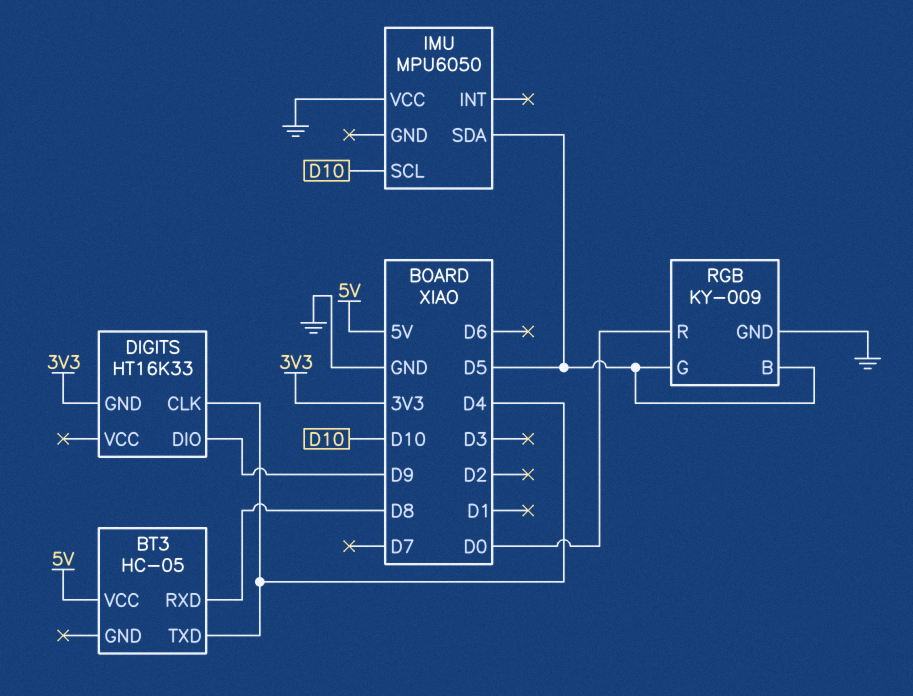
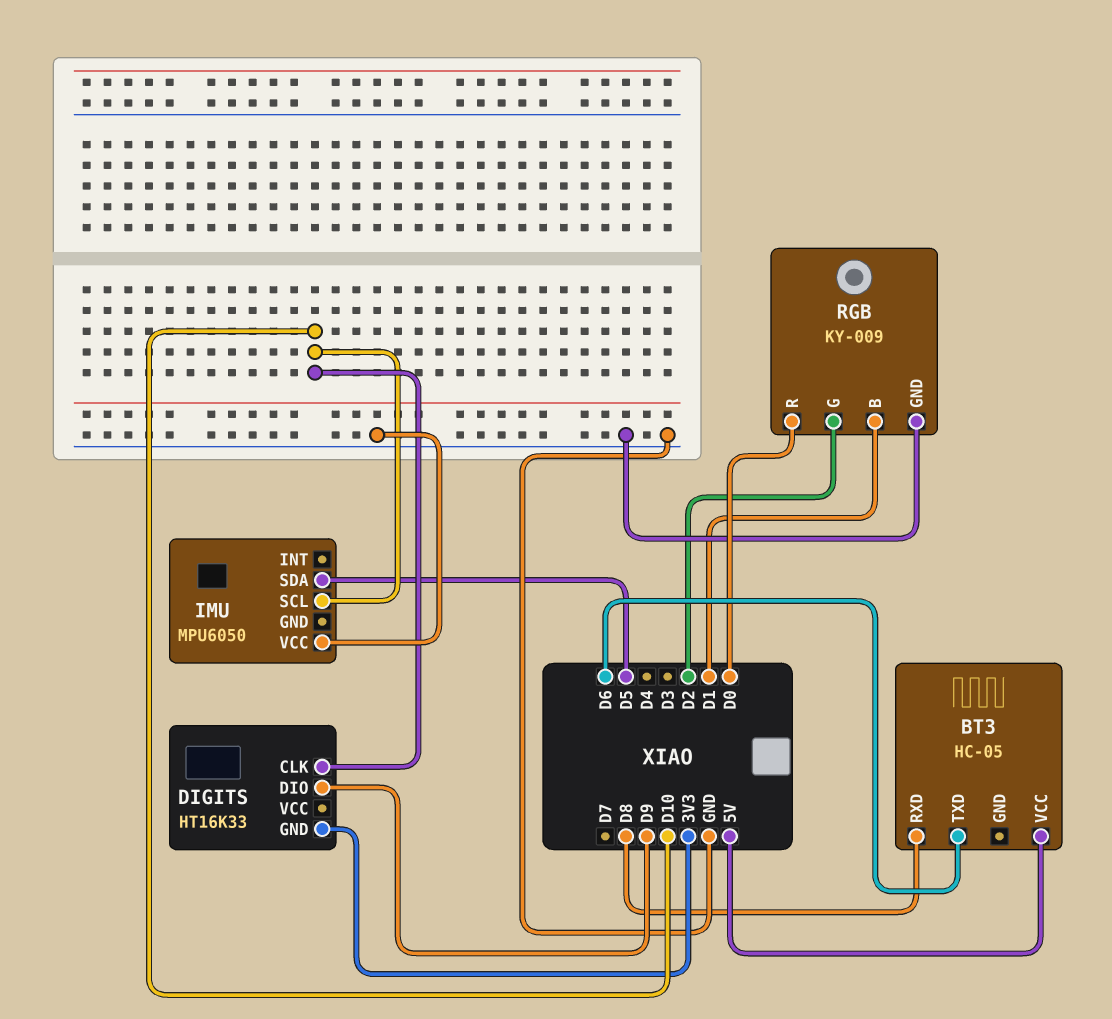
BT3 pin TXD: D4 -> D6
DIGITS pin CLK: D4 -> D10
RGB pin B: D5 -> D1
RGB pin G: D5 -> D2

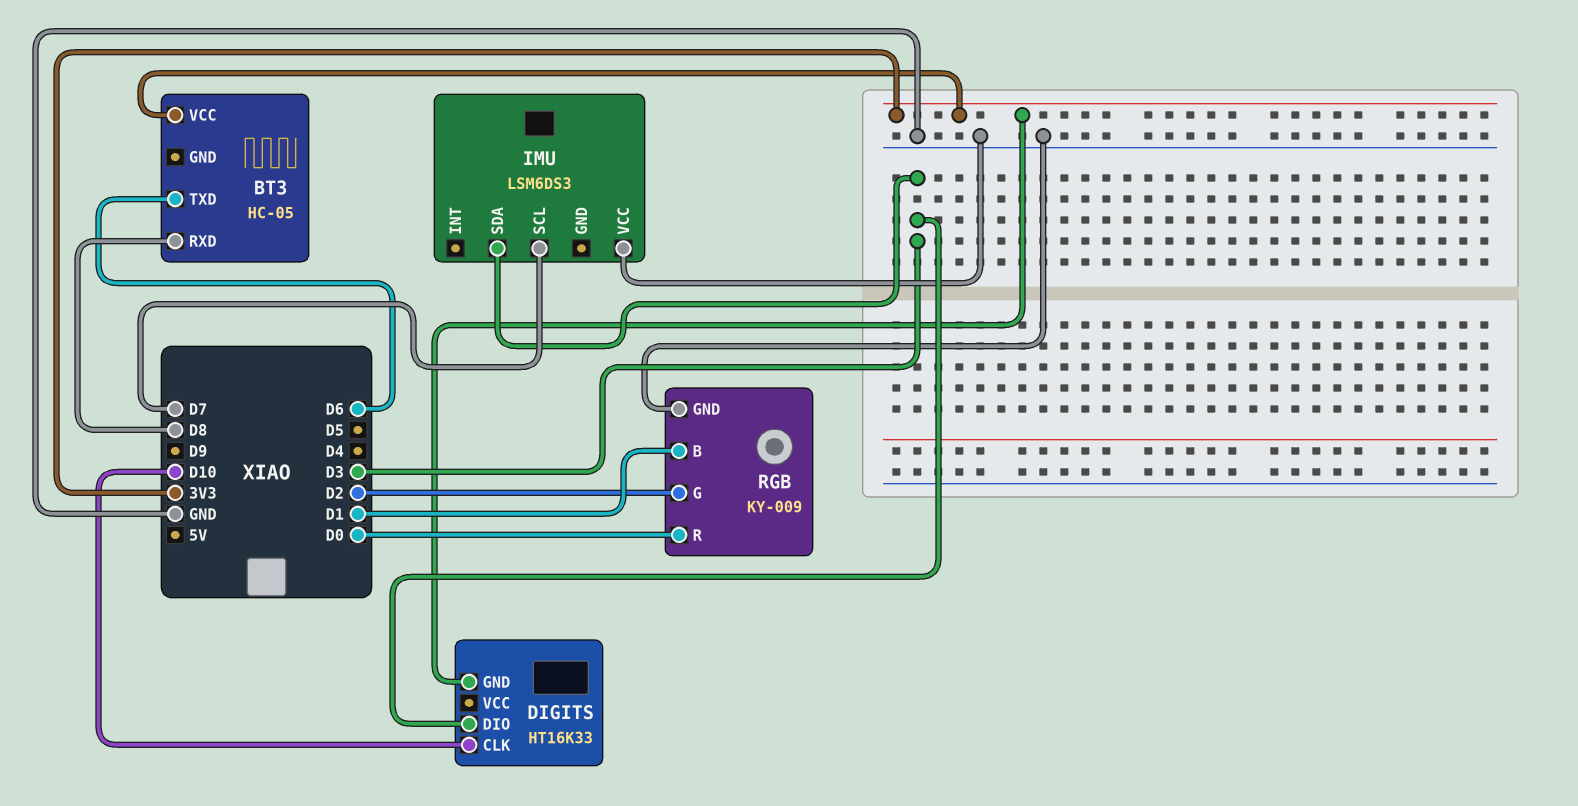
BT3 pin VCC: 5V -> 3V3
DIGITS pin DIO: D9 -> D3
IMU: MPU6050 -> LSM6DS3
IMU pin SCL: D10 -> D7
IMU pin SDA: D5 -> D3

